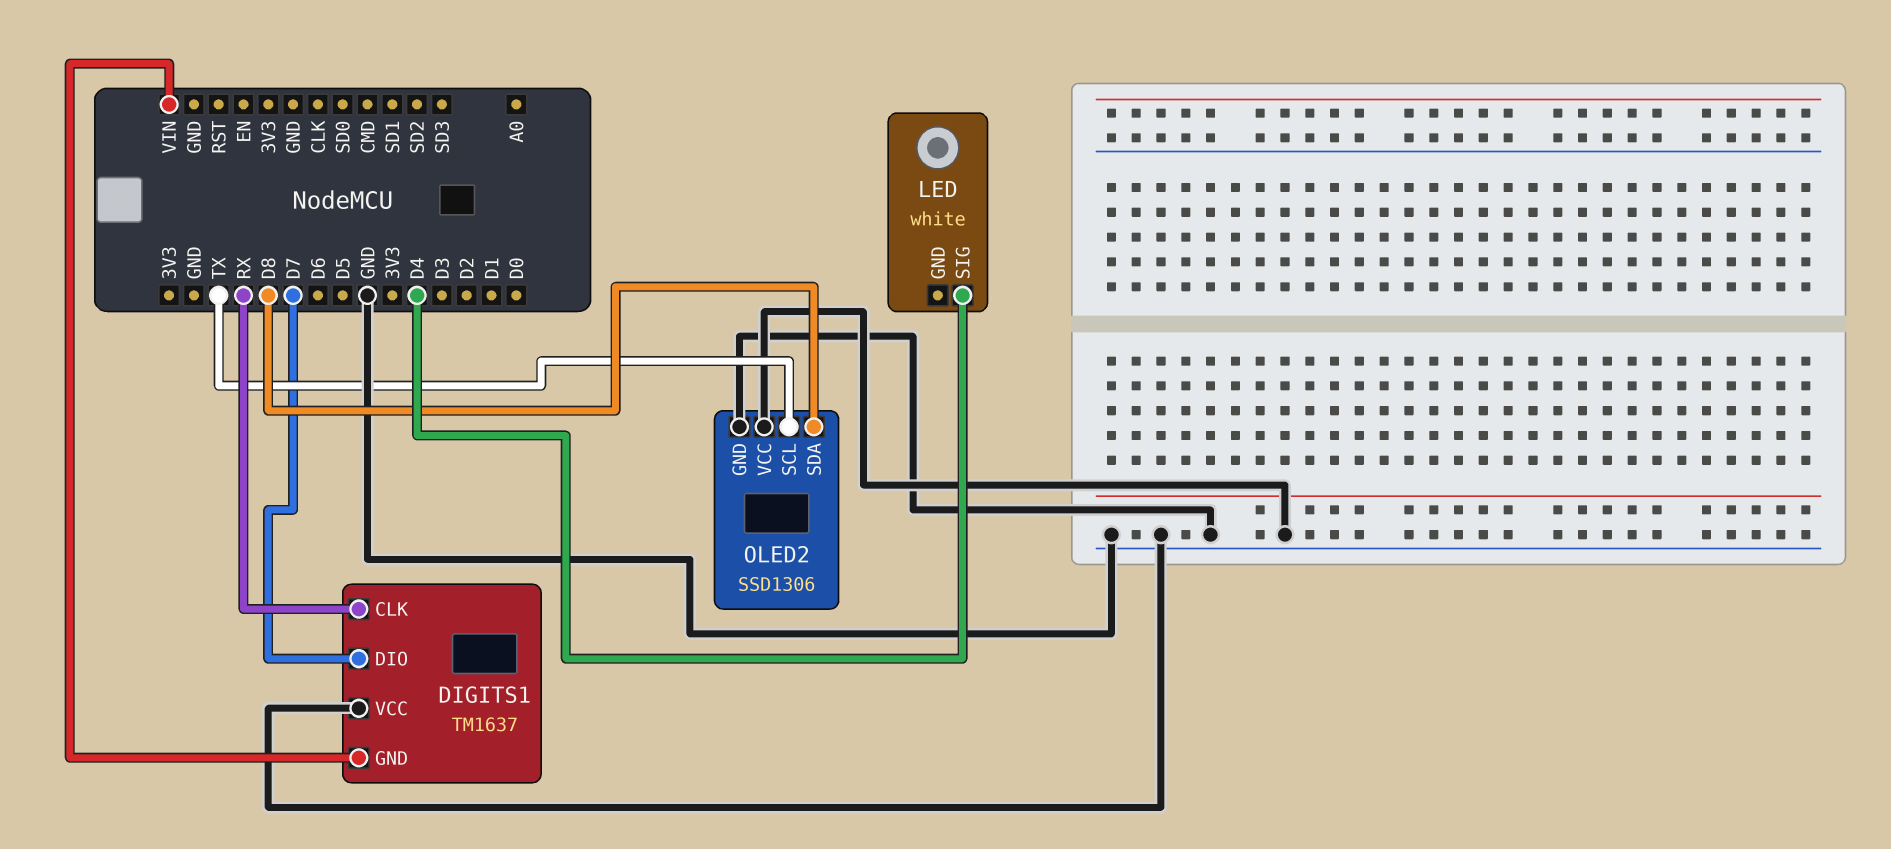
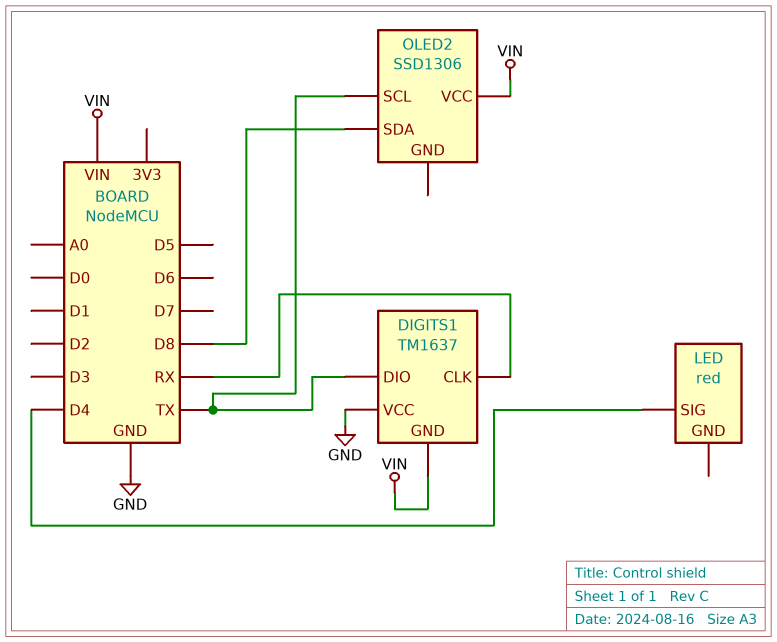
DIGITS1 pin DIO: D7 -> TX
LED: white -> red
OLED2 pin GND: GND -> none
OLED2 pin VCC: GND -> VIN

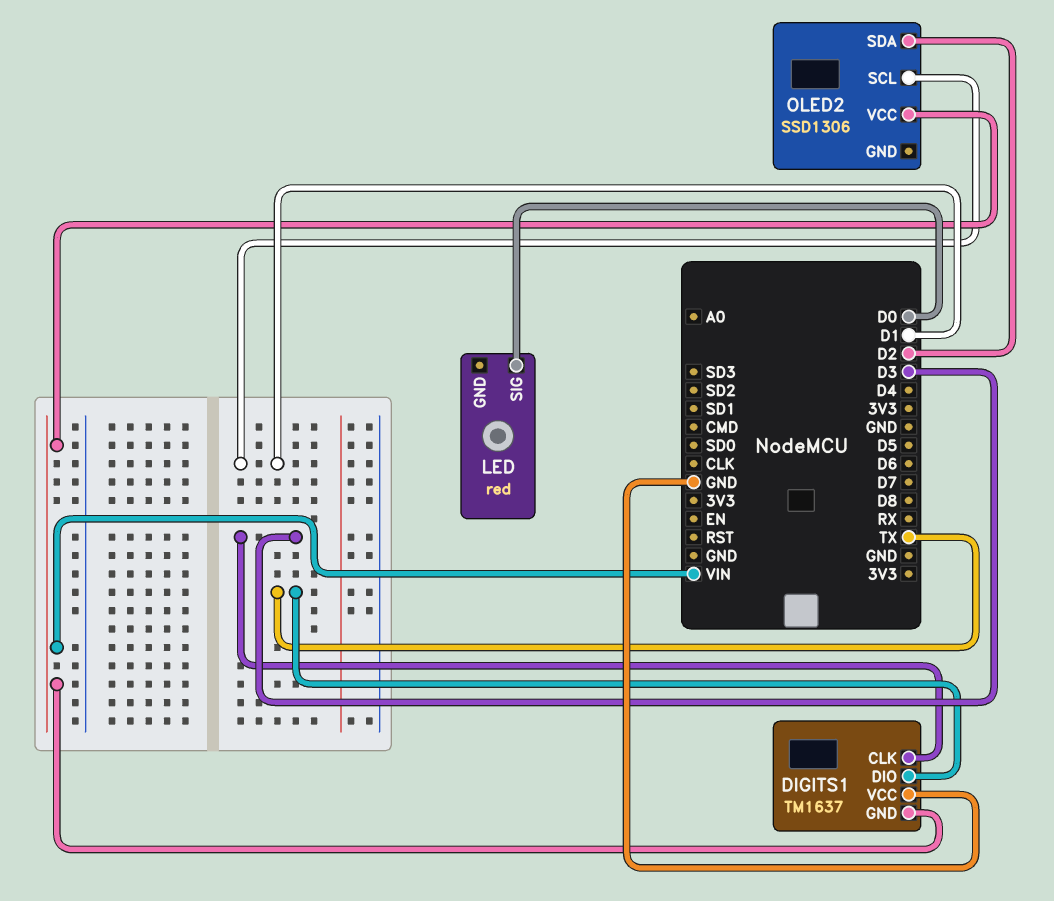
DIGITS1 pin CLK: RX -> D3
LED pin SIG: D4 -> D0
OLED2 pin SCL: TX -> D1
OLED2 pin SDA: D8 -> D2

